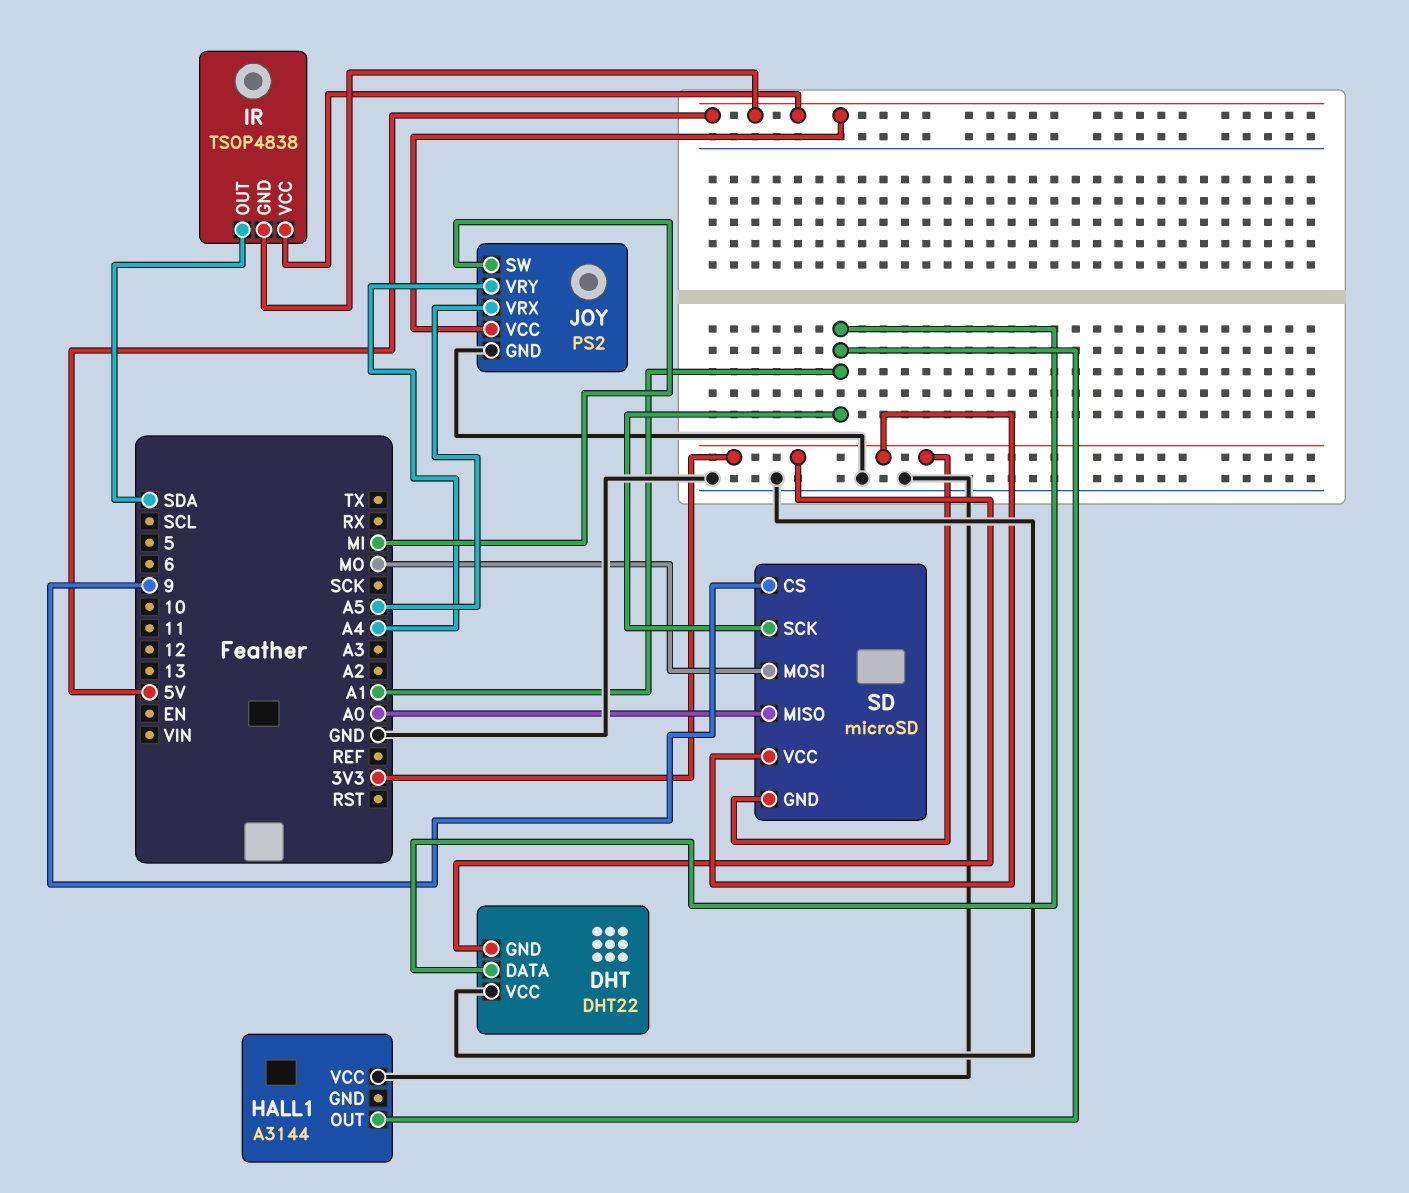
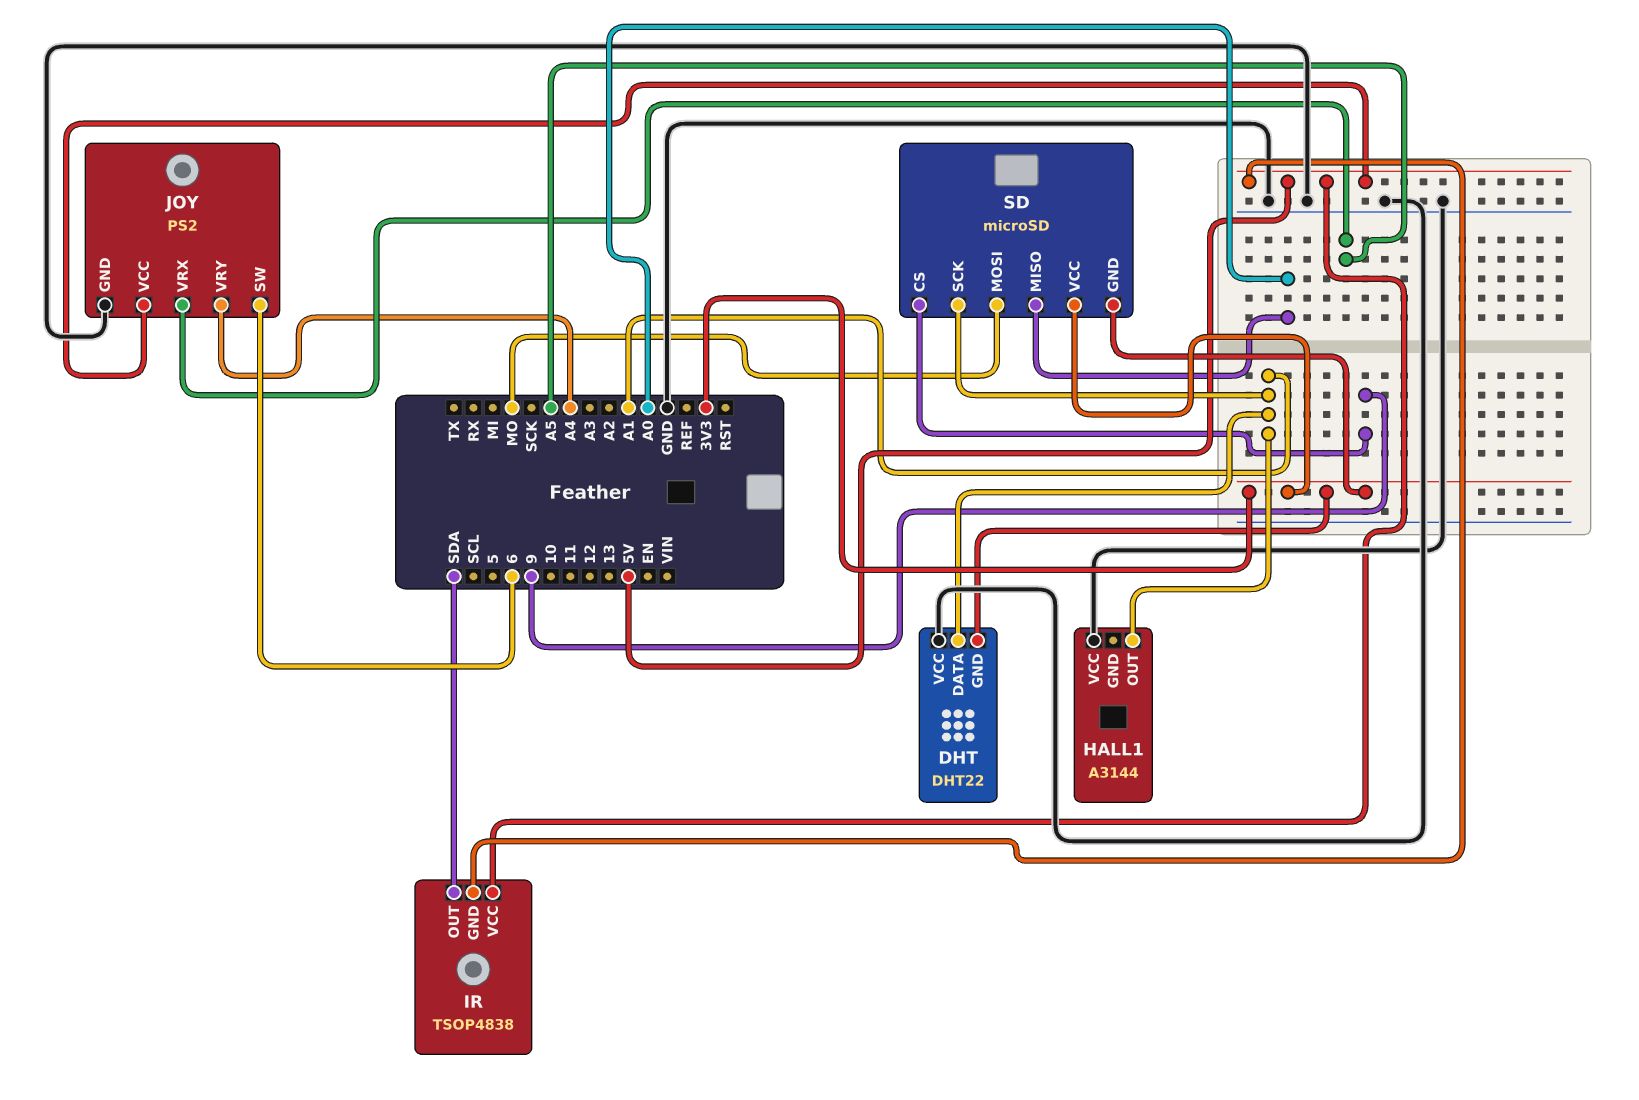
JOY pin SW: MI -> 6

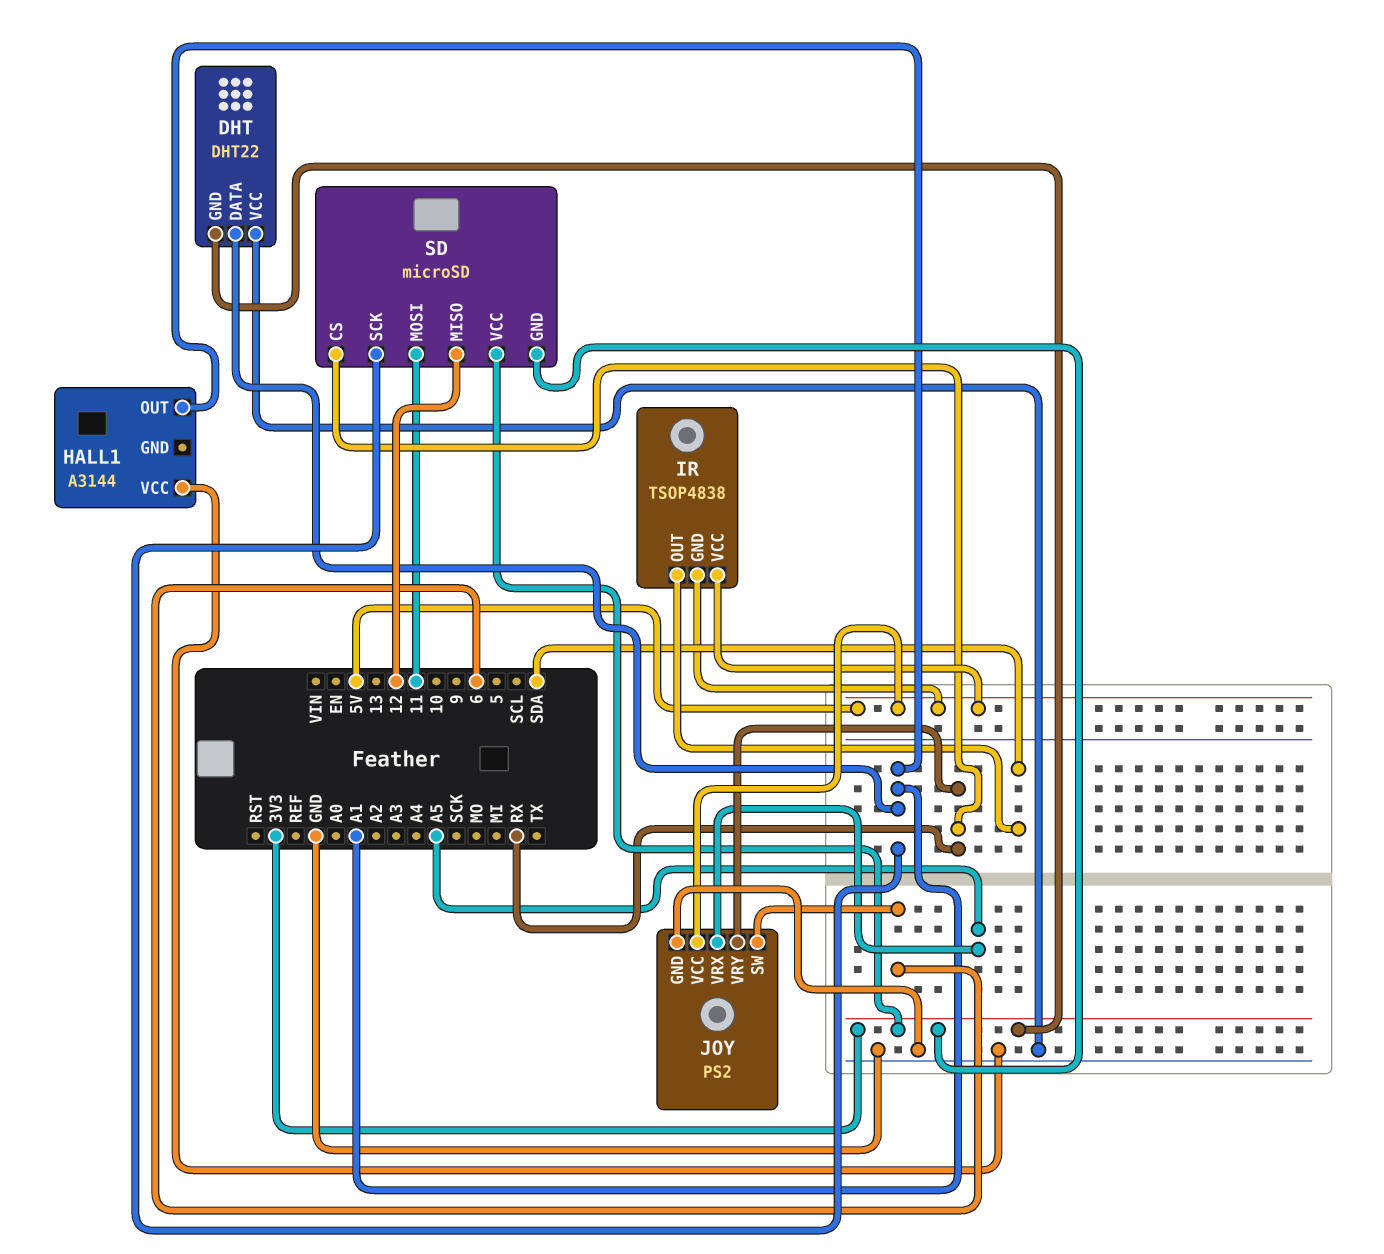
JOY pin VRY: A4 -> RX
SD pin CS: 9 -> RX
SD pin MISO: A0 -> 12
SD pin MOSI: MO -> 11

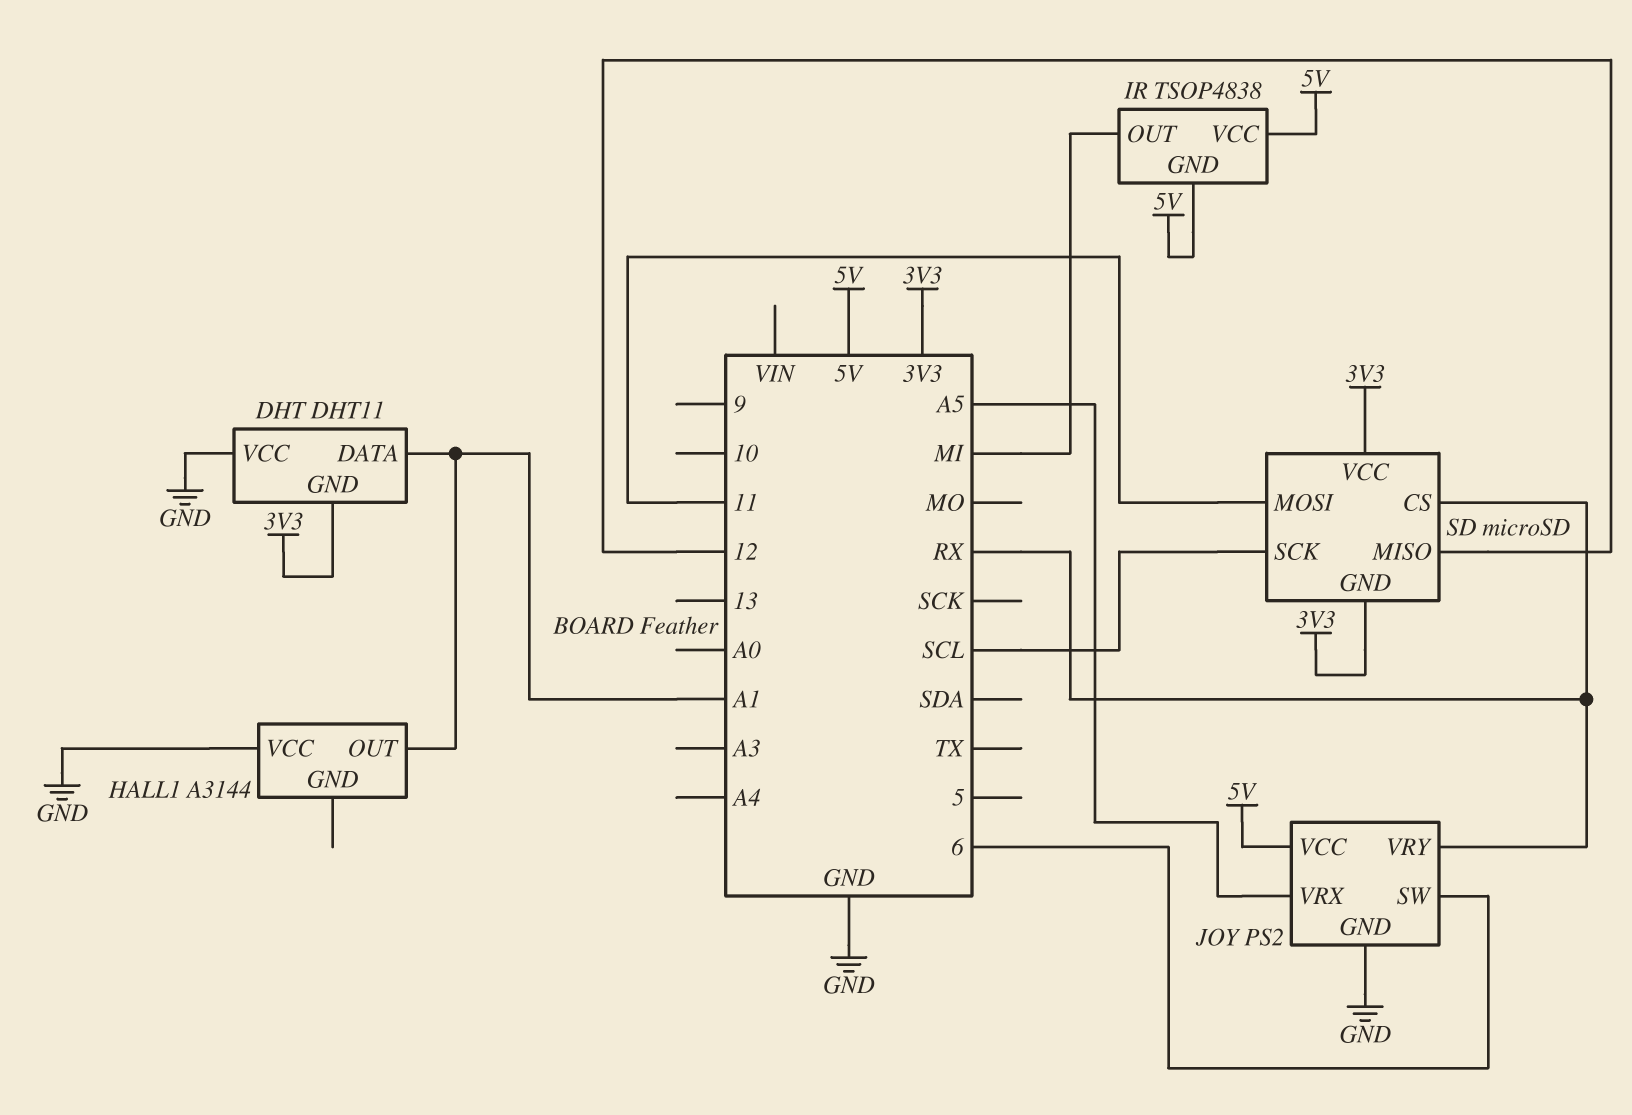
DHT: DHT22 -> DHT11
IR pin OUT: SDA -> MI
SD pin SCK: A1 -> SCL

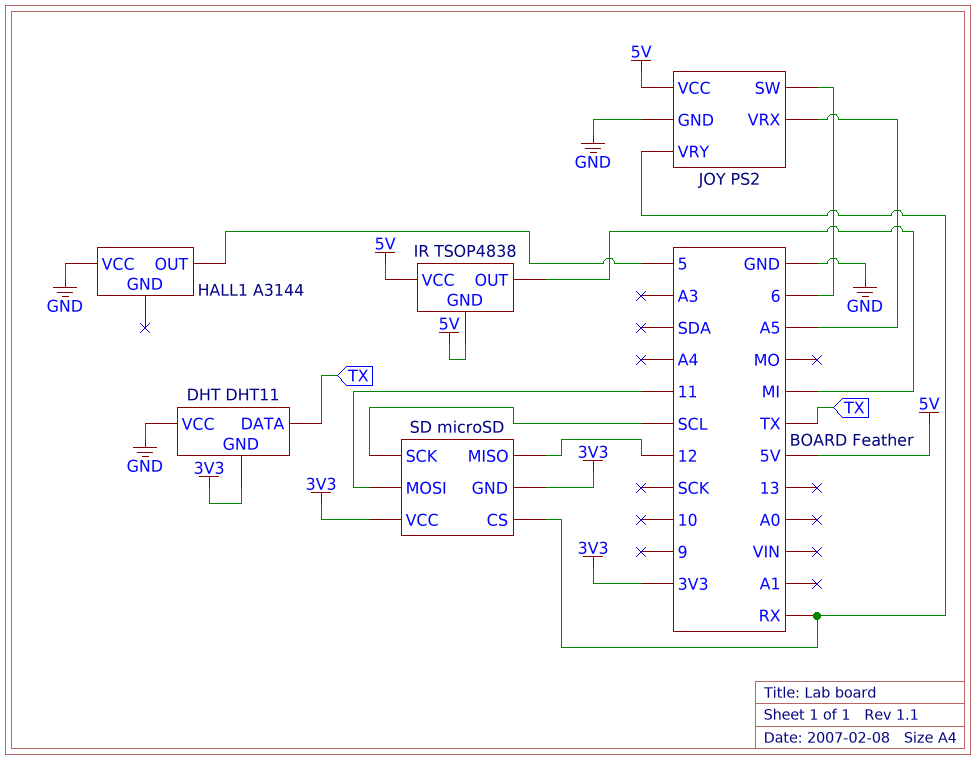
DHT pin DATA: A1 -> TX
HALL1 pin OUT: A1 -> 5

